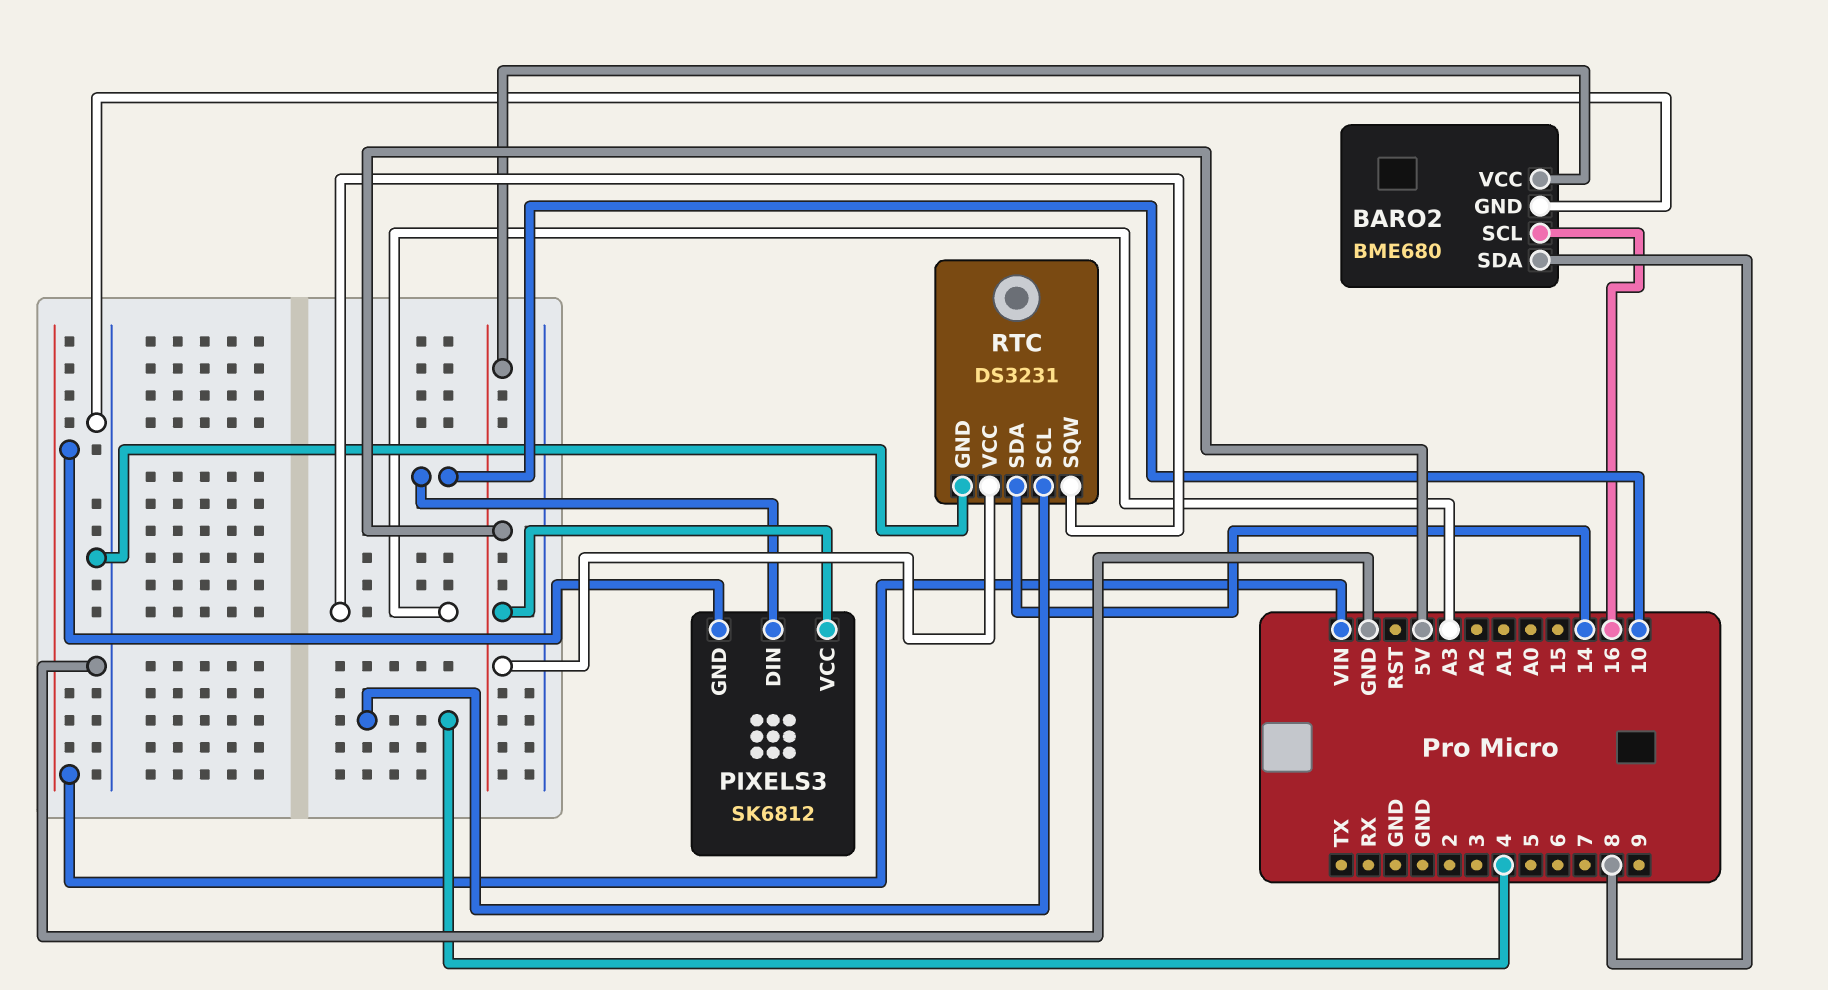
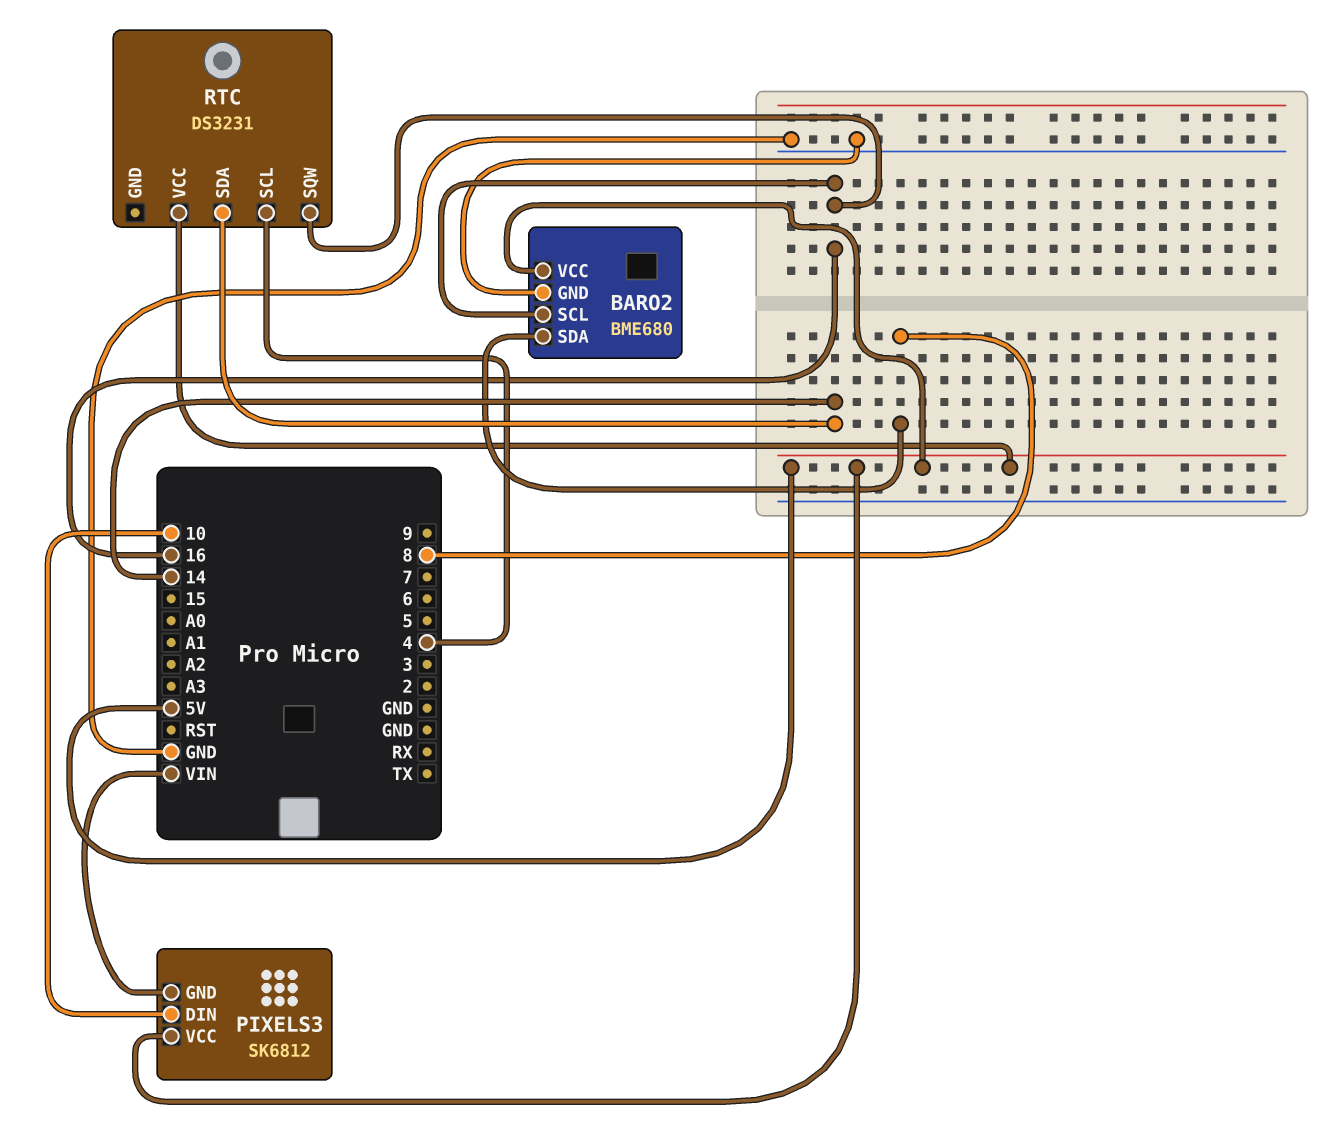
RTC pin GND: GND -> none
RTC pin SQW: A3 -> 16

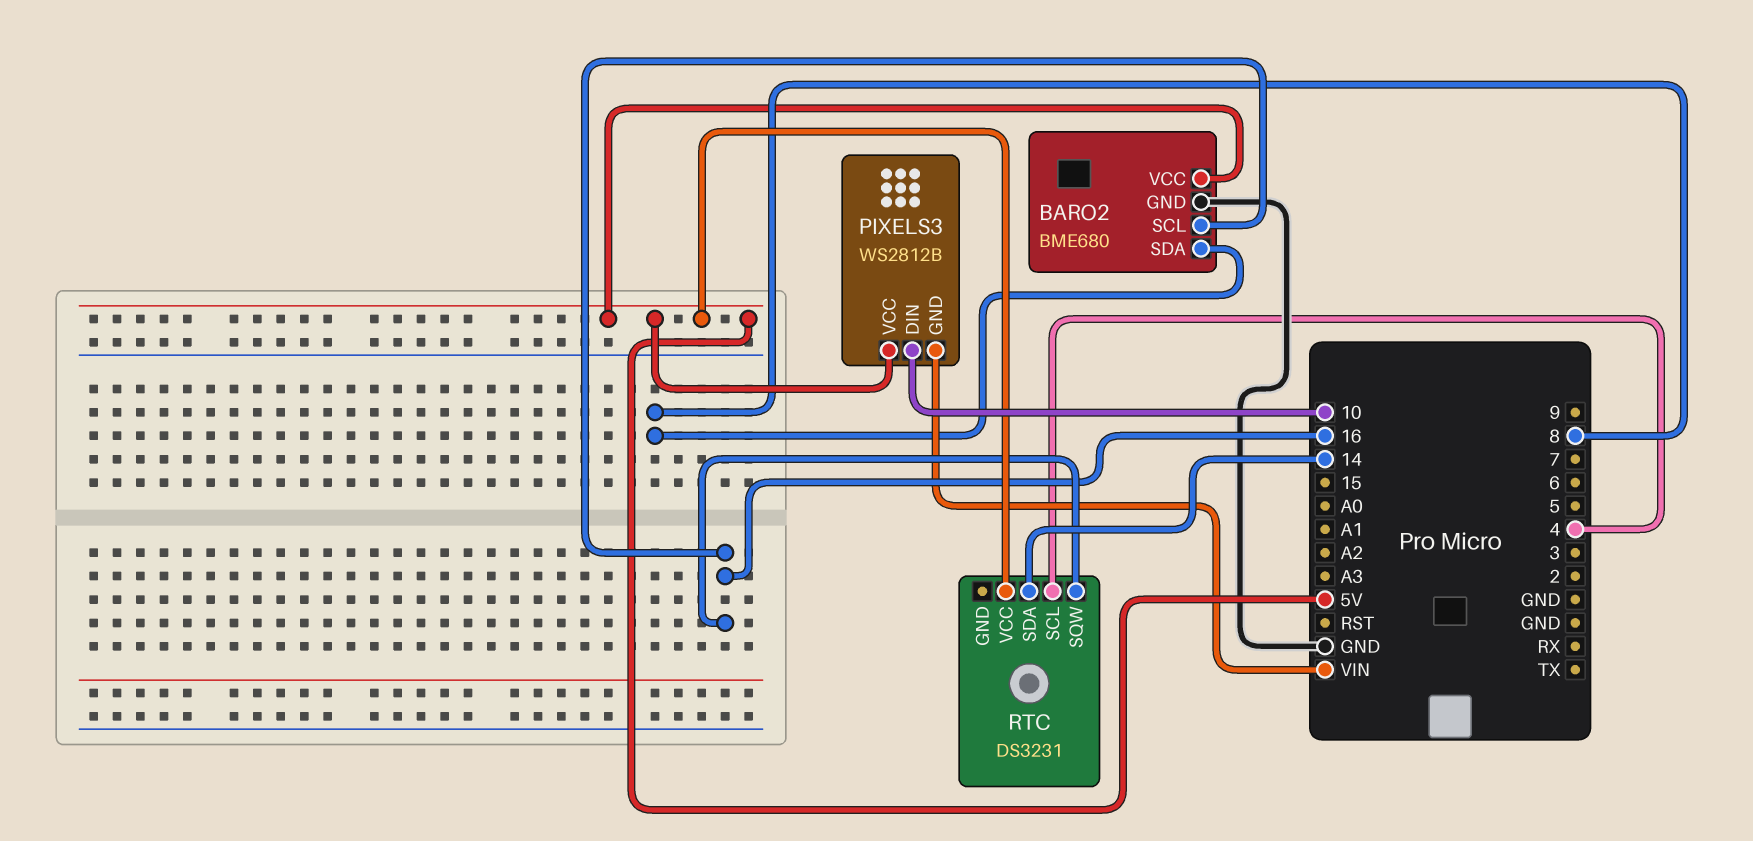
PIXELS3: SK6812 -> WS2812B

